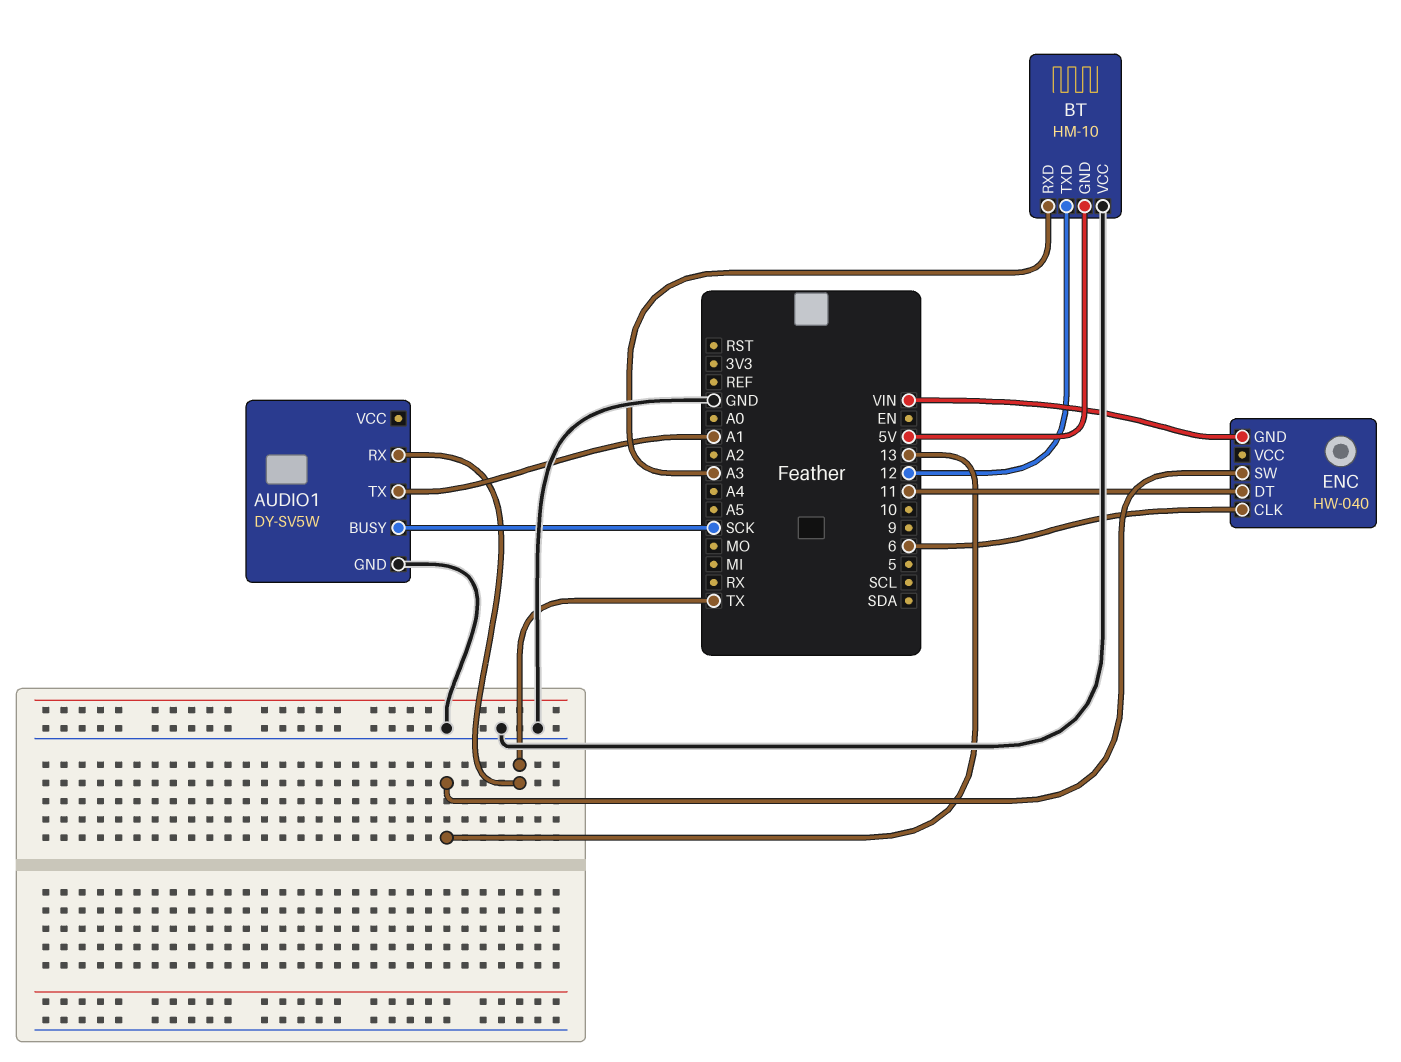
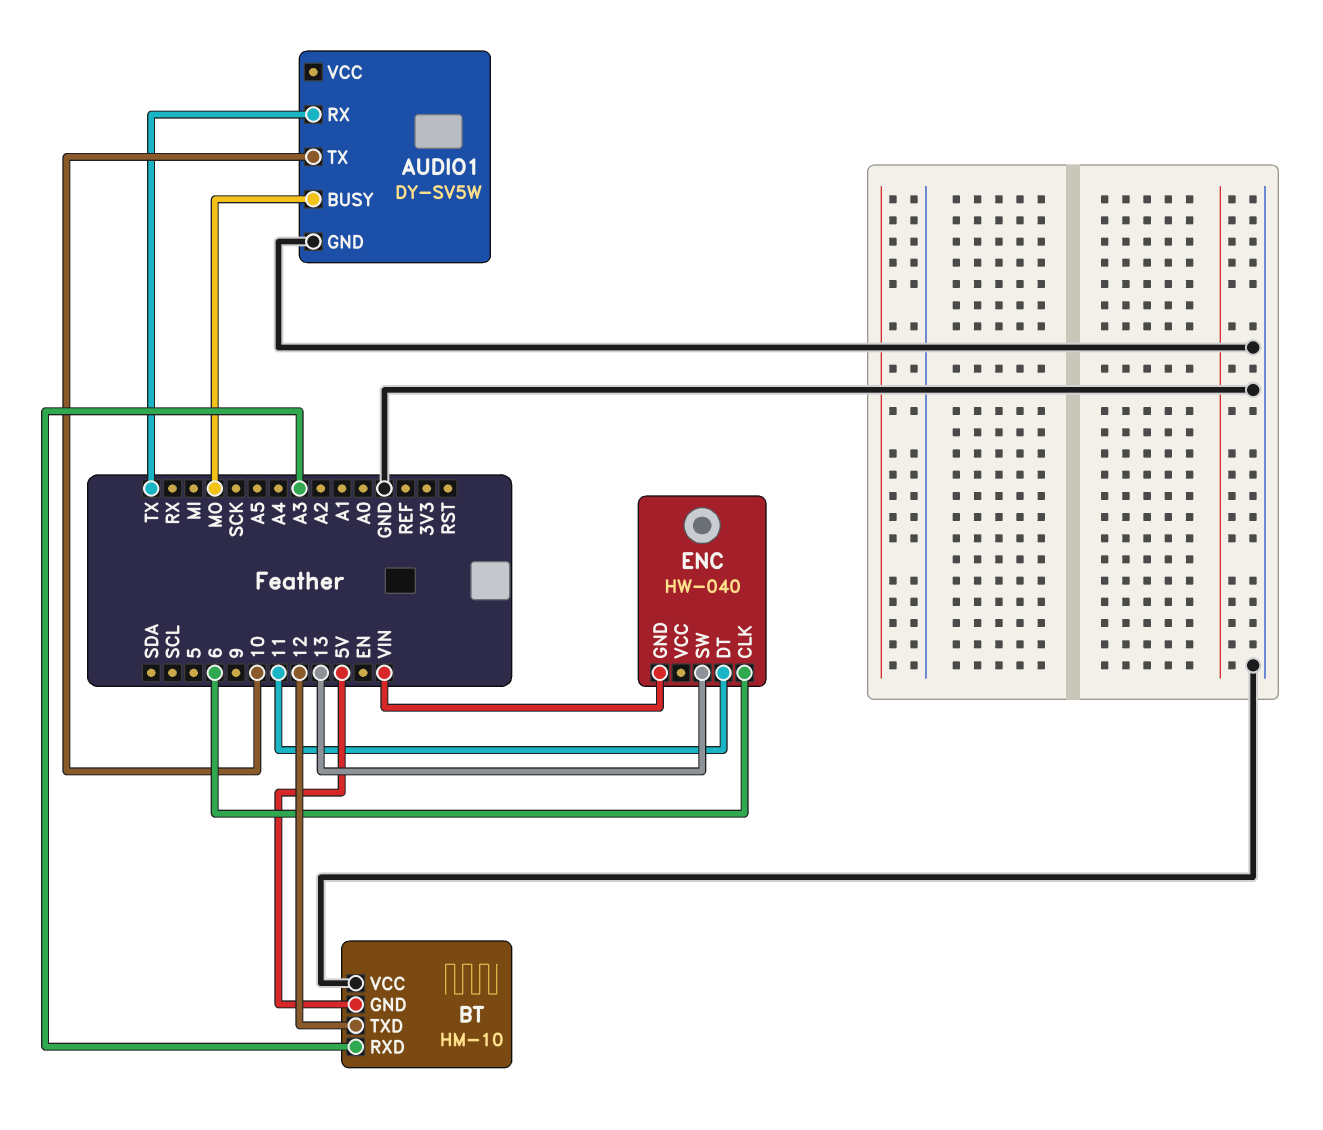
AUDIO1 pin BUSY: SCK -> MO
AUDIO1 pin TX: A1 -> 10

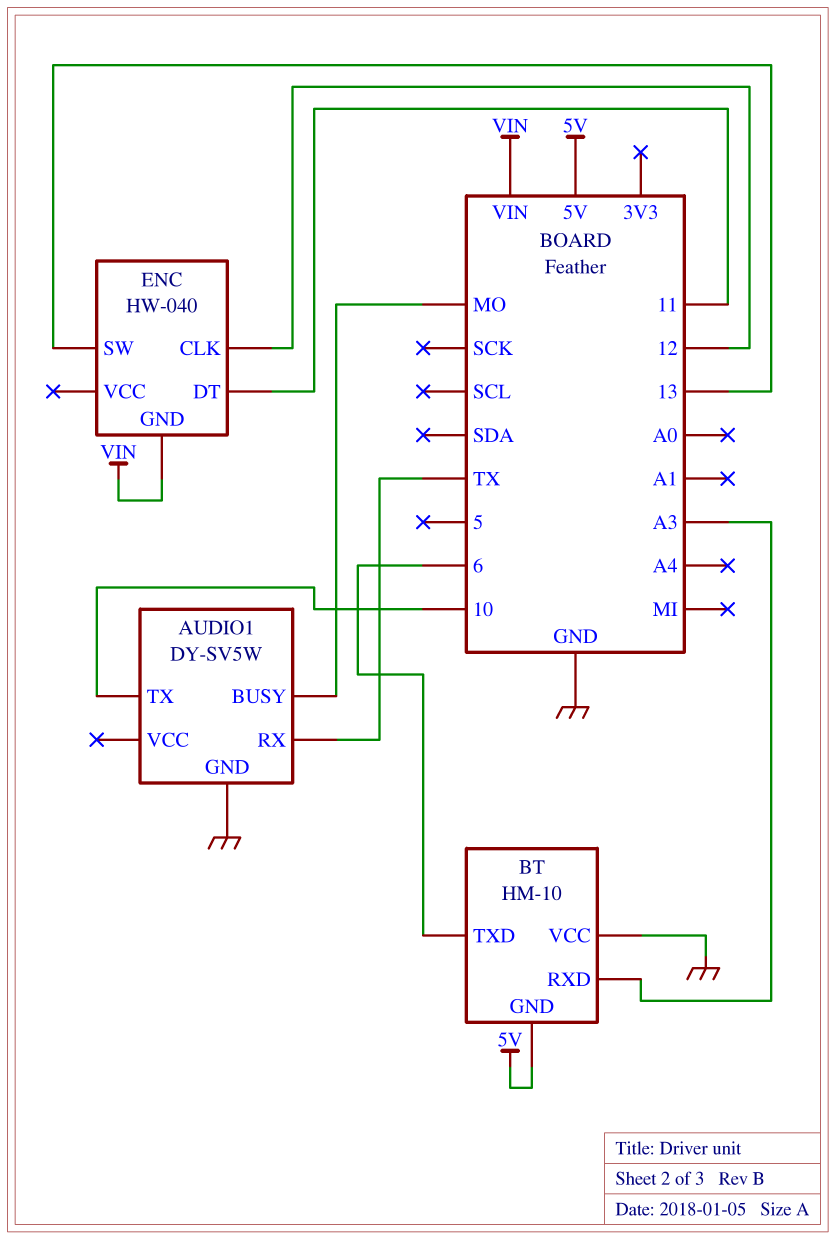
BT pin TXD: 12 -> 6
ENC pin CLK: 6 -> 12

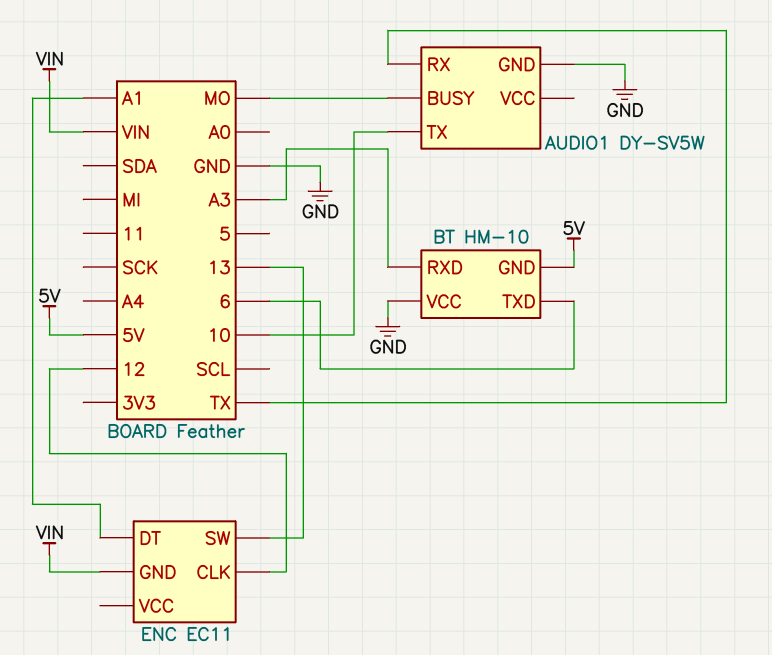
ENC: HW-040 -> EC11
ENC pin DT: 11 -> A1

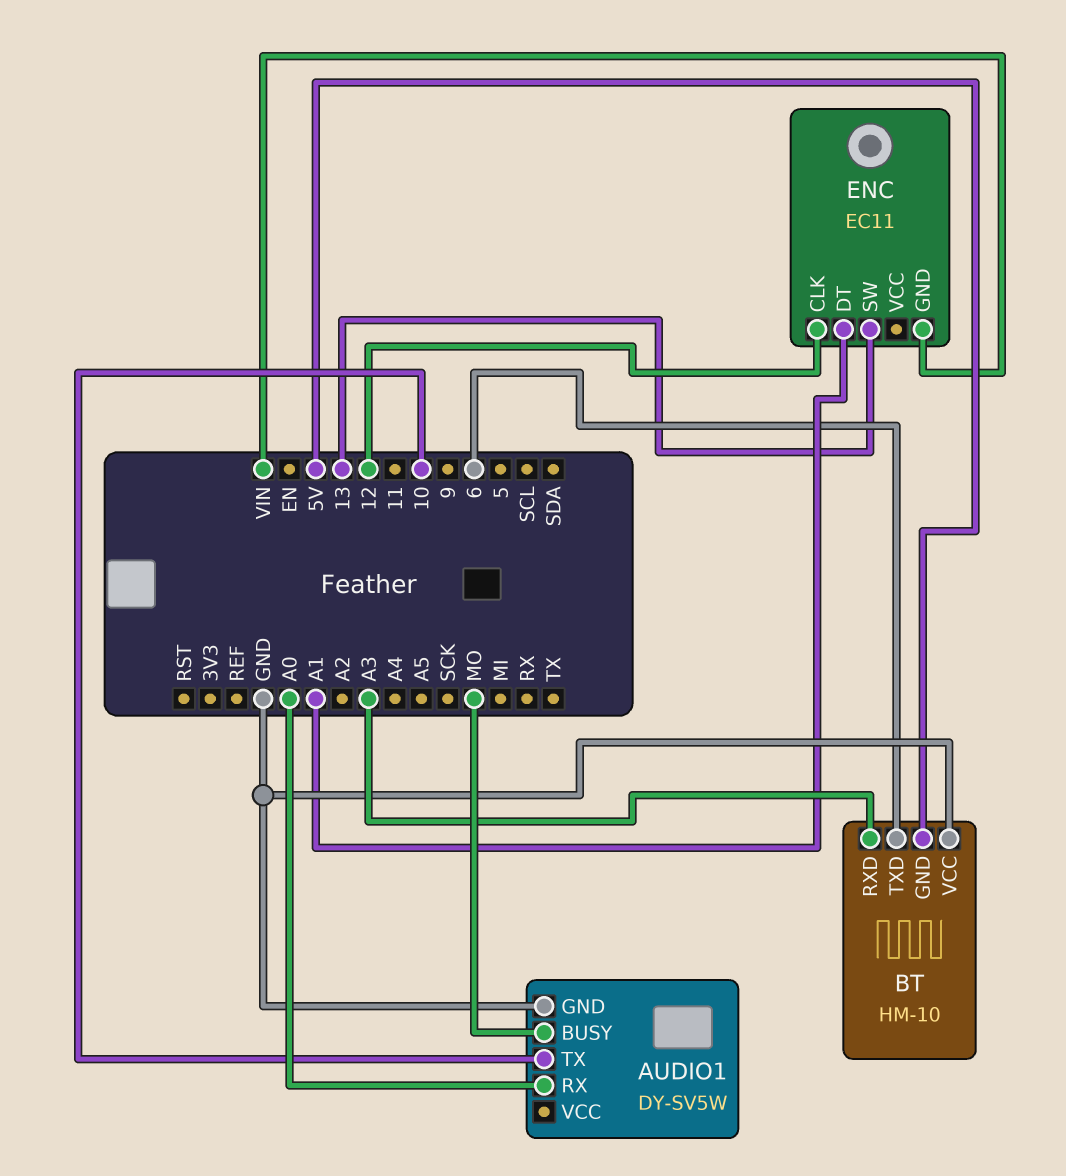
AUDIO1 pin RX: TX -> A0

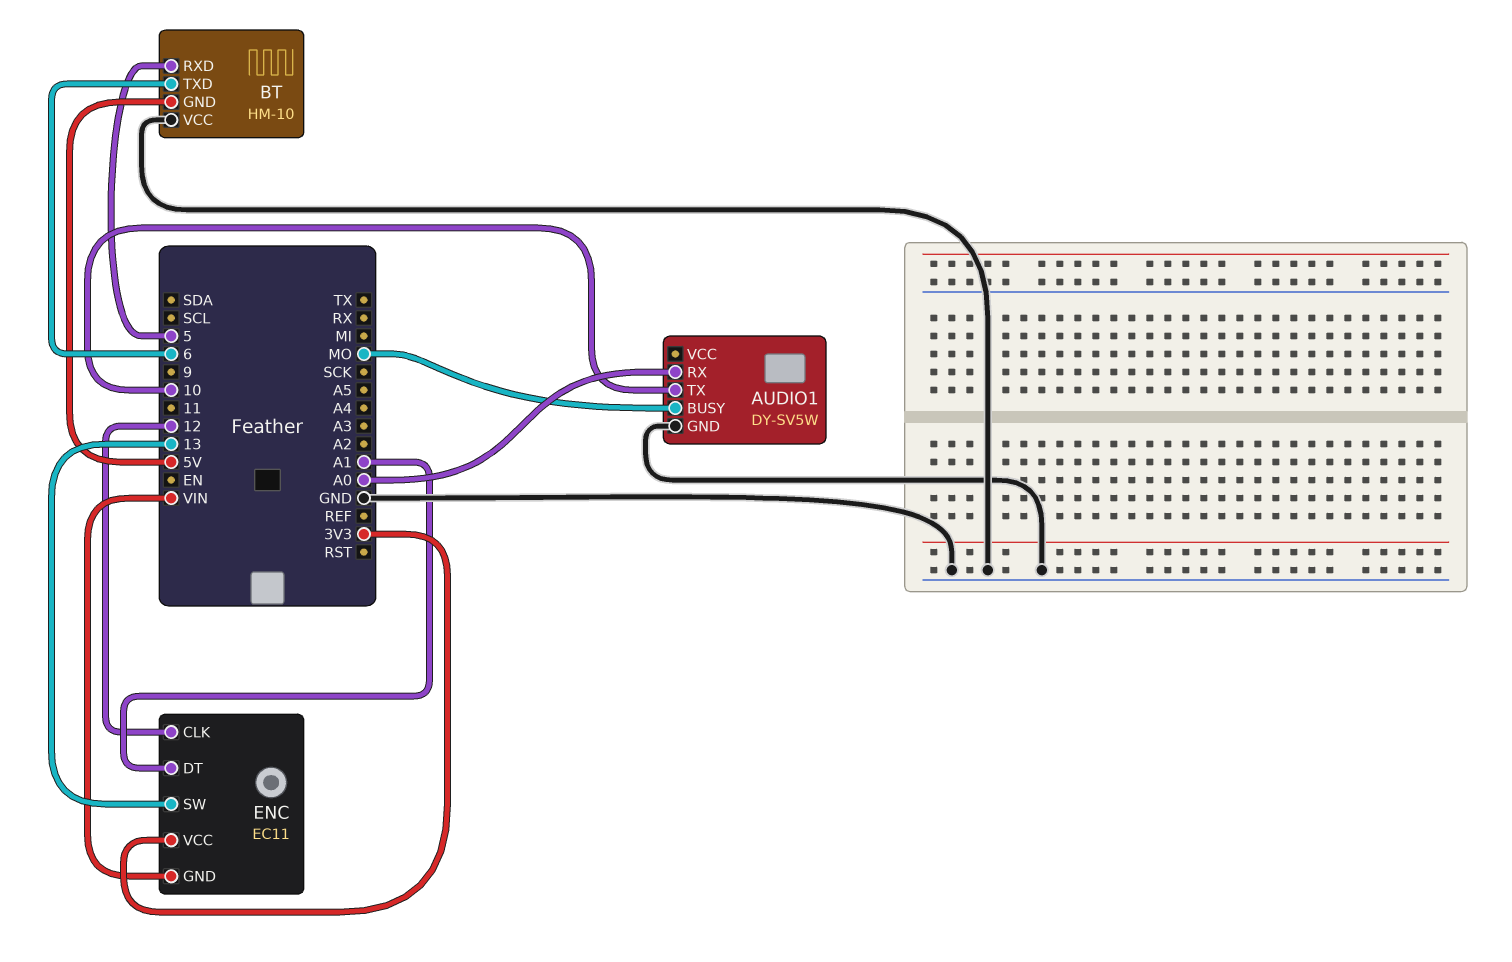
BT pin RXD: A3 -> 5
ENC pin VCC: none -> 3V3

